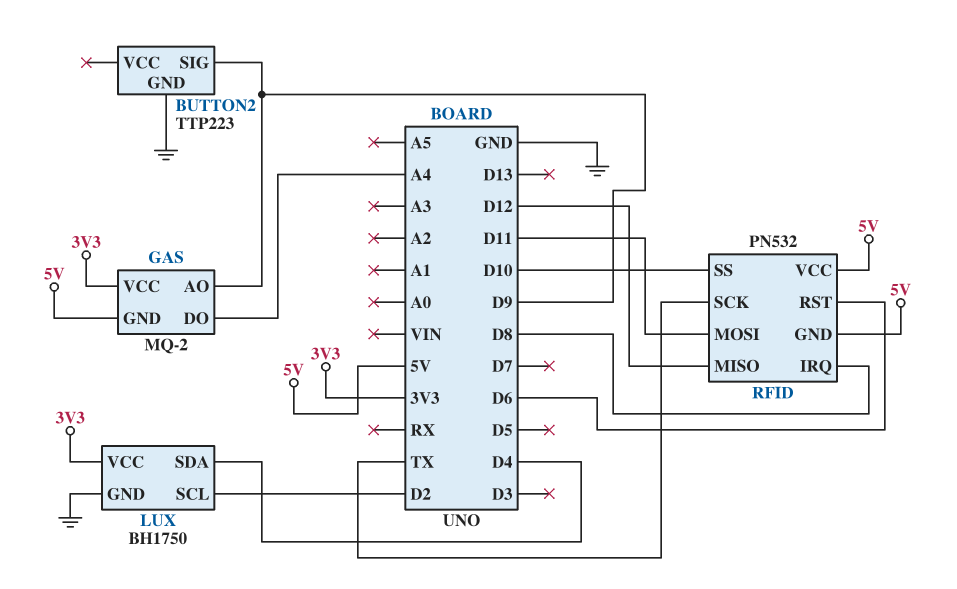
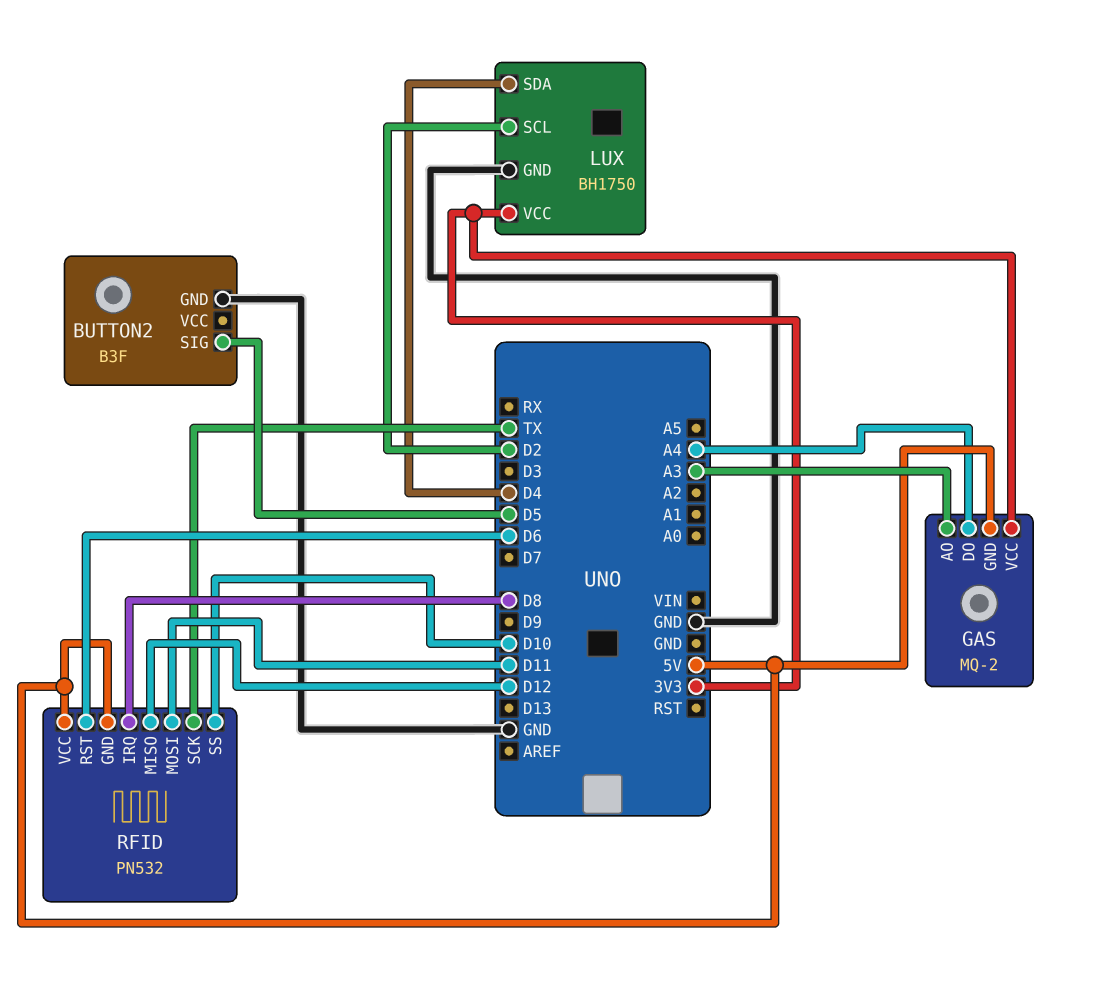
BUTTON2: TTP223 -> B3F
BUTTON2 pin SIG: D9 -> D5
GAS pin AO: D9 -> A3

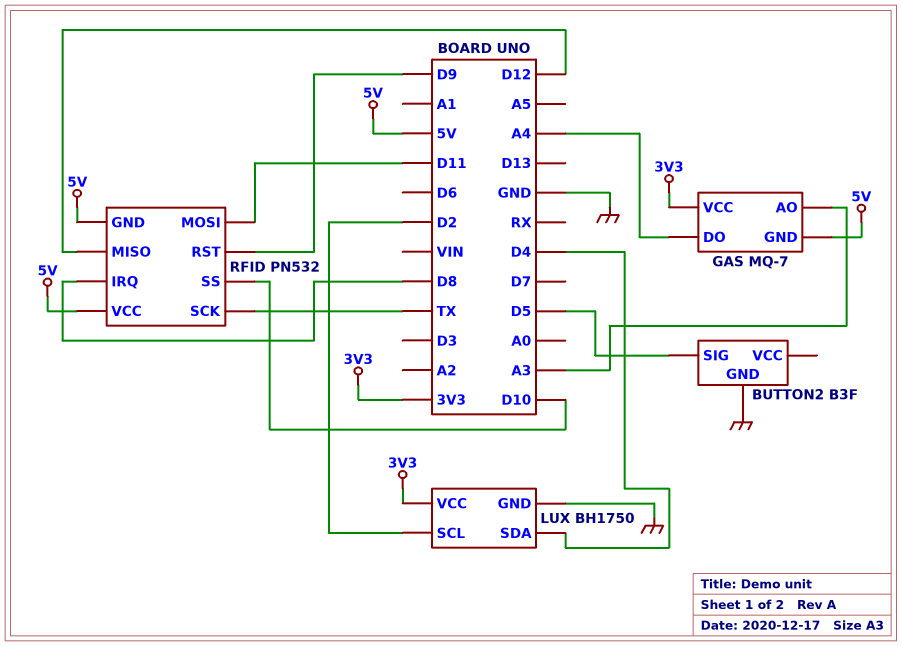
GAS: MQ-2 -> MQ-7
RFID pin RST: D6 -> D9

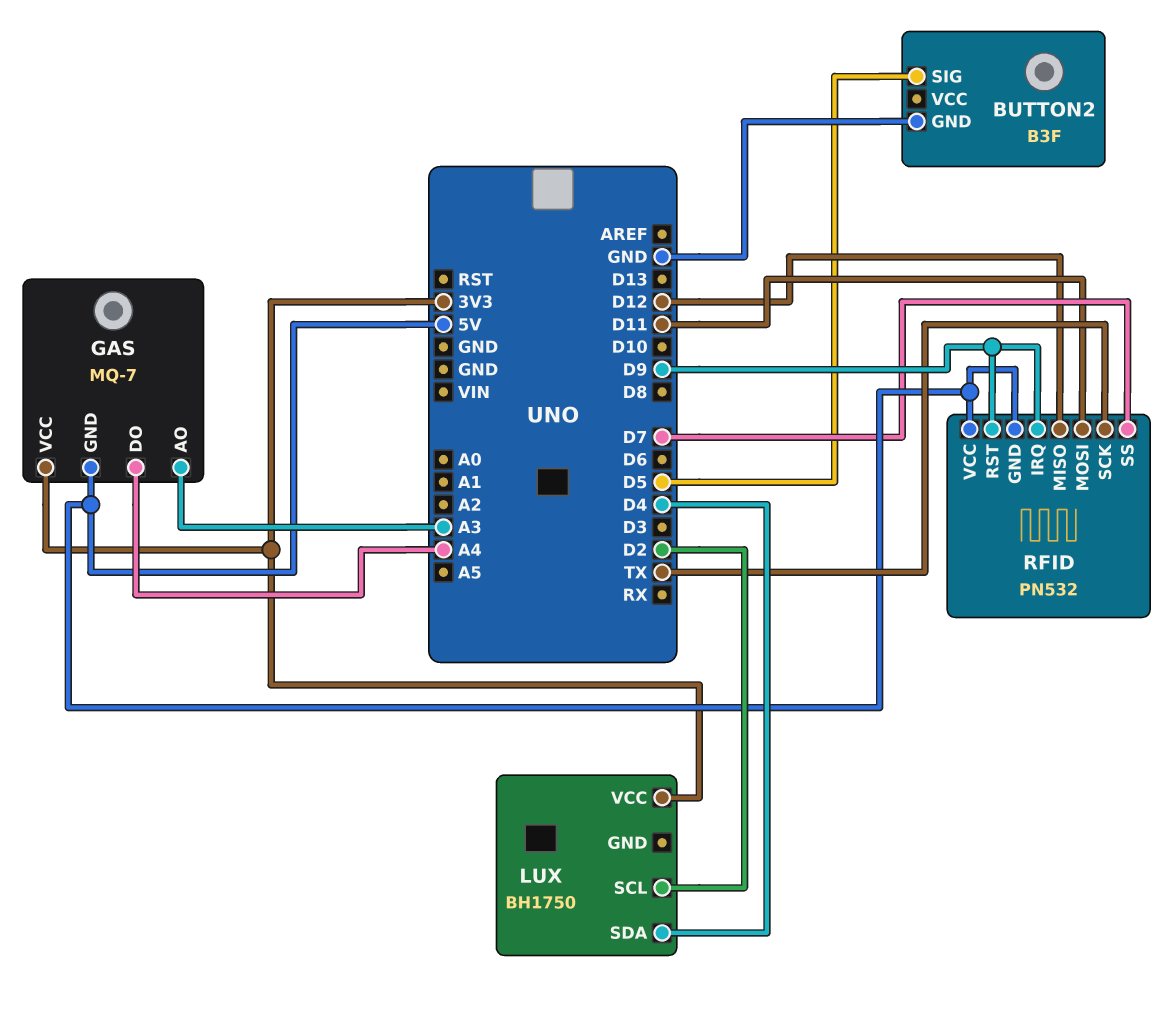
LUX pin GND: GND -> none
RFID pin IRQ: D8 -> D9
RFID pin SS: D10 -> D7

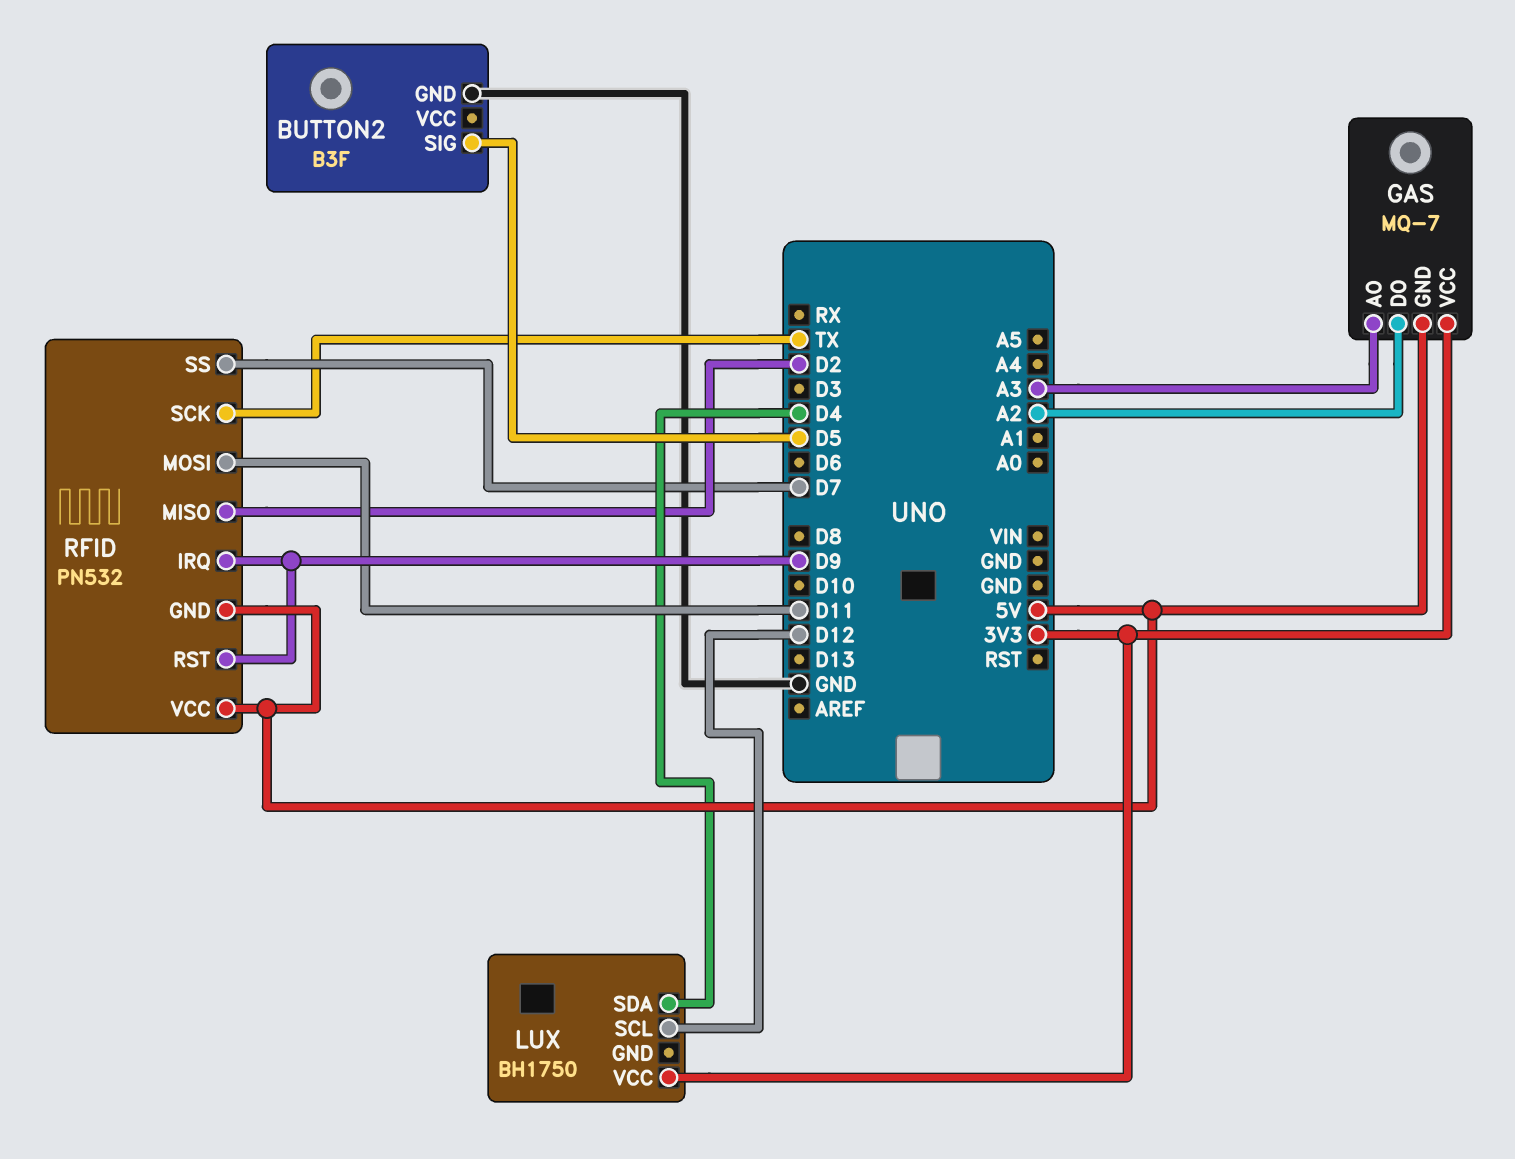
GAS pin DO: A4 -> A2
LUX pin SCL: D2 -> D12
RFID pin MISO: D12 -> D2

